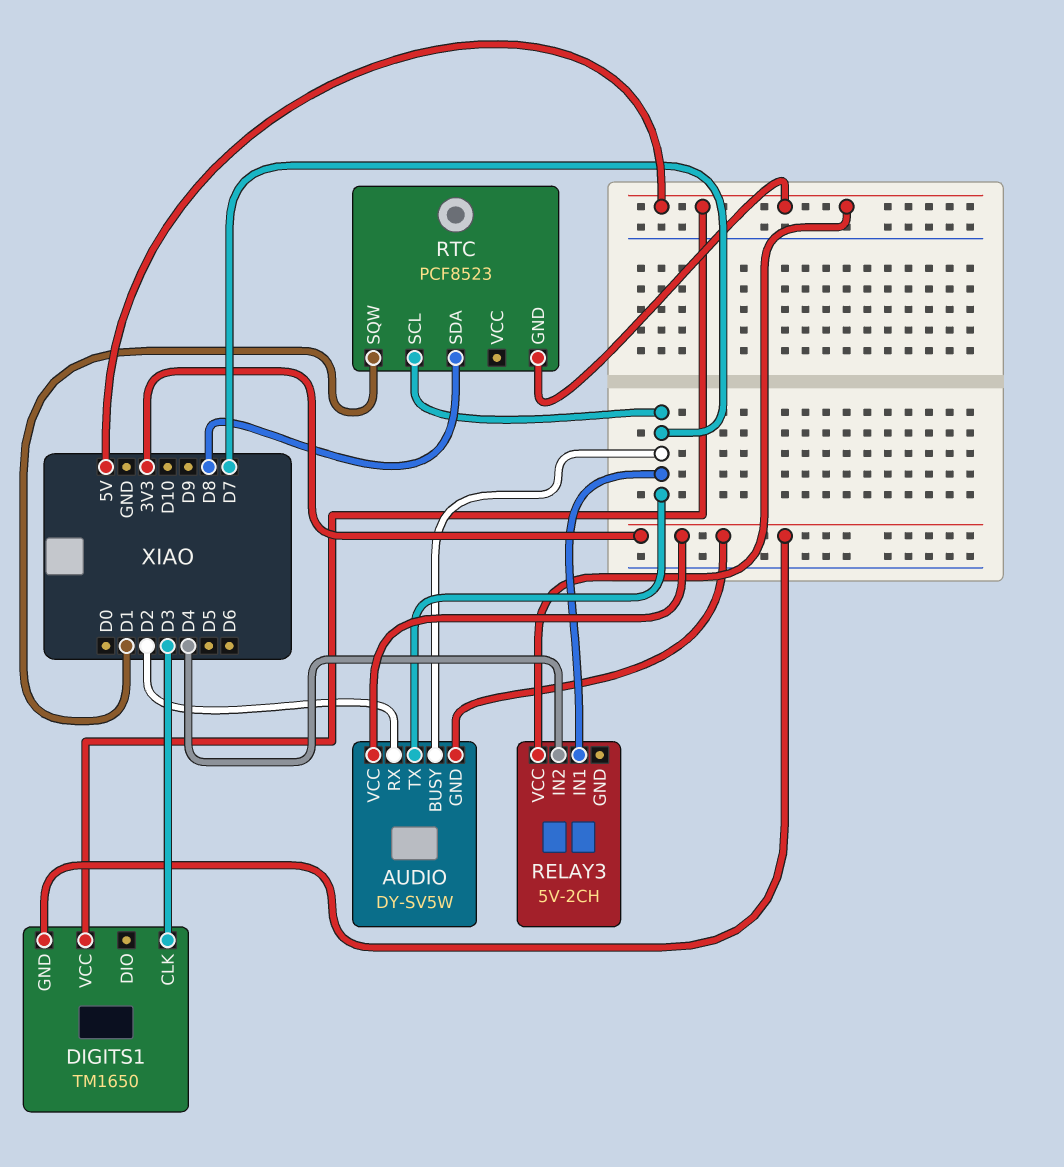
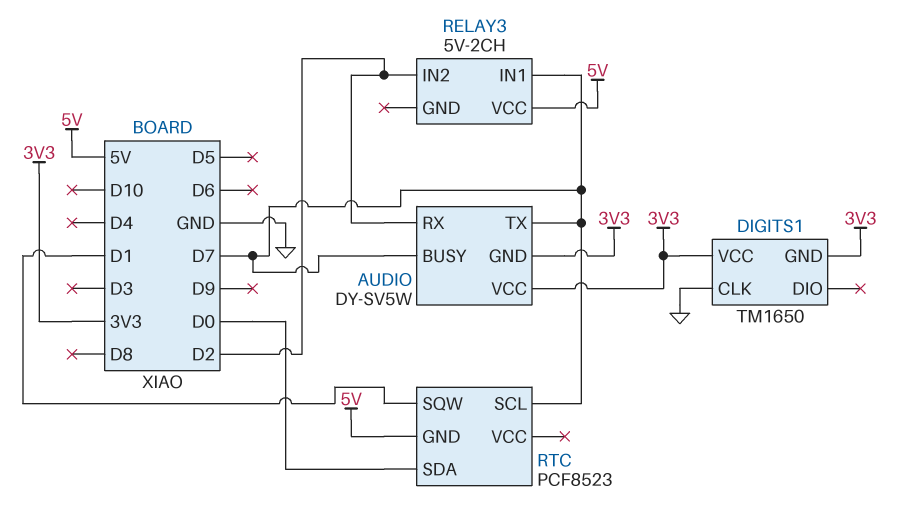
DIGITS1 pin CLK: D3 -> GND
DIGITS1 pin VCC: 5V -> 3V3
RELAY3 pin IN2: D4 -> D2
RTC pin SDA: D8 -> D0

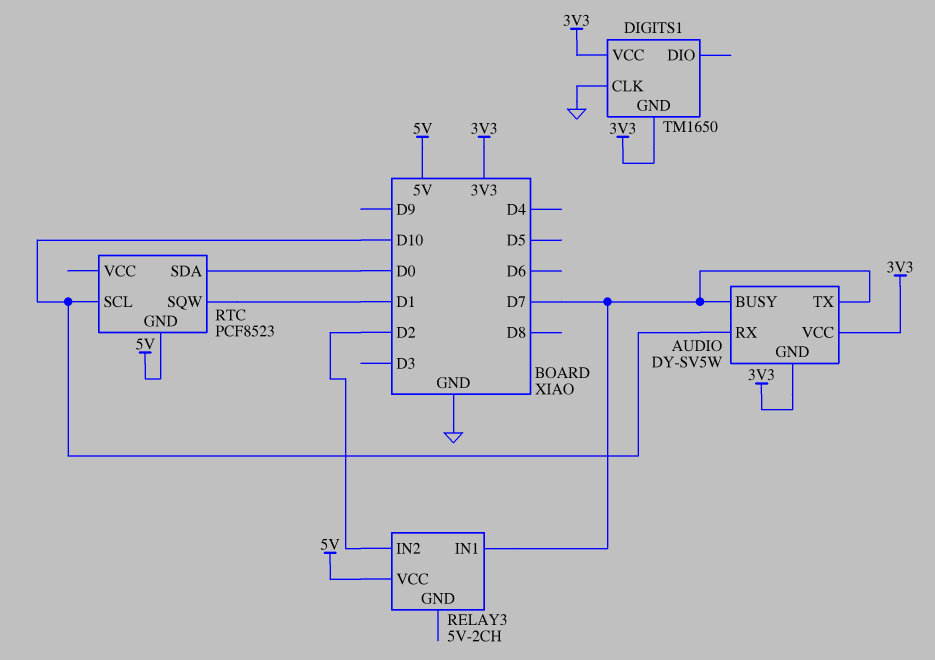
AUDIO pin RX: D2 -> D10
RTC pin SCL: D7 -> D10

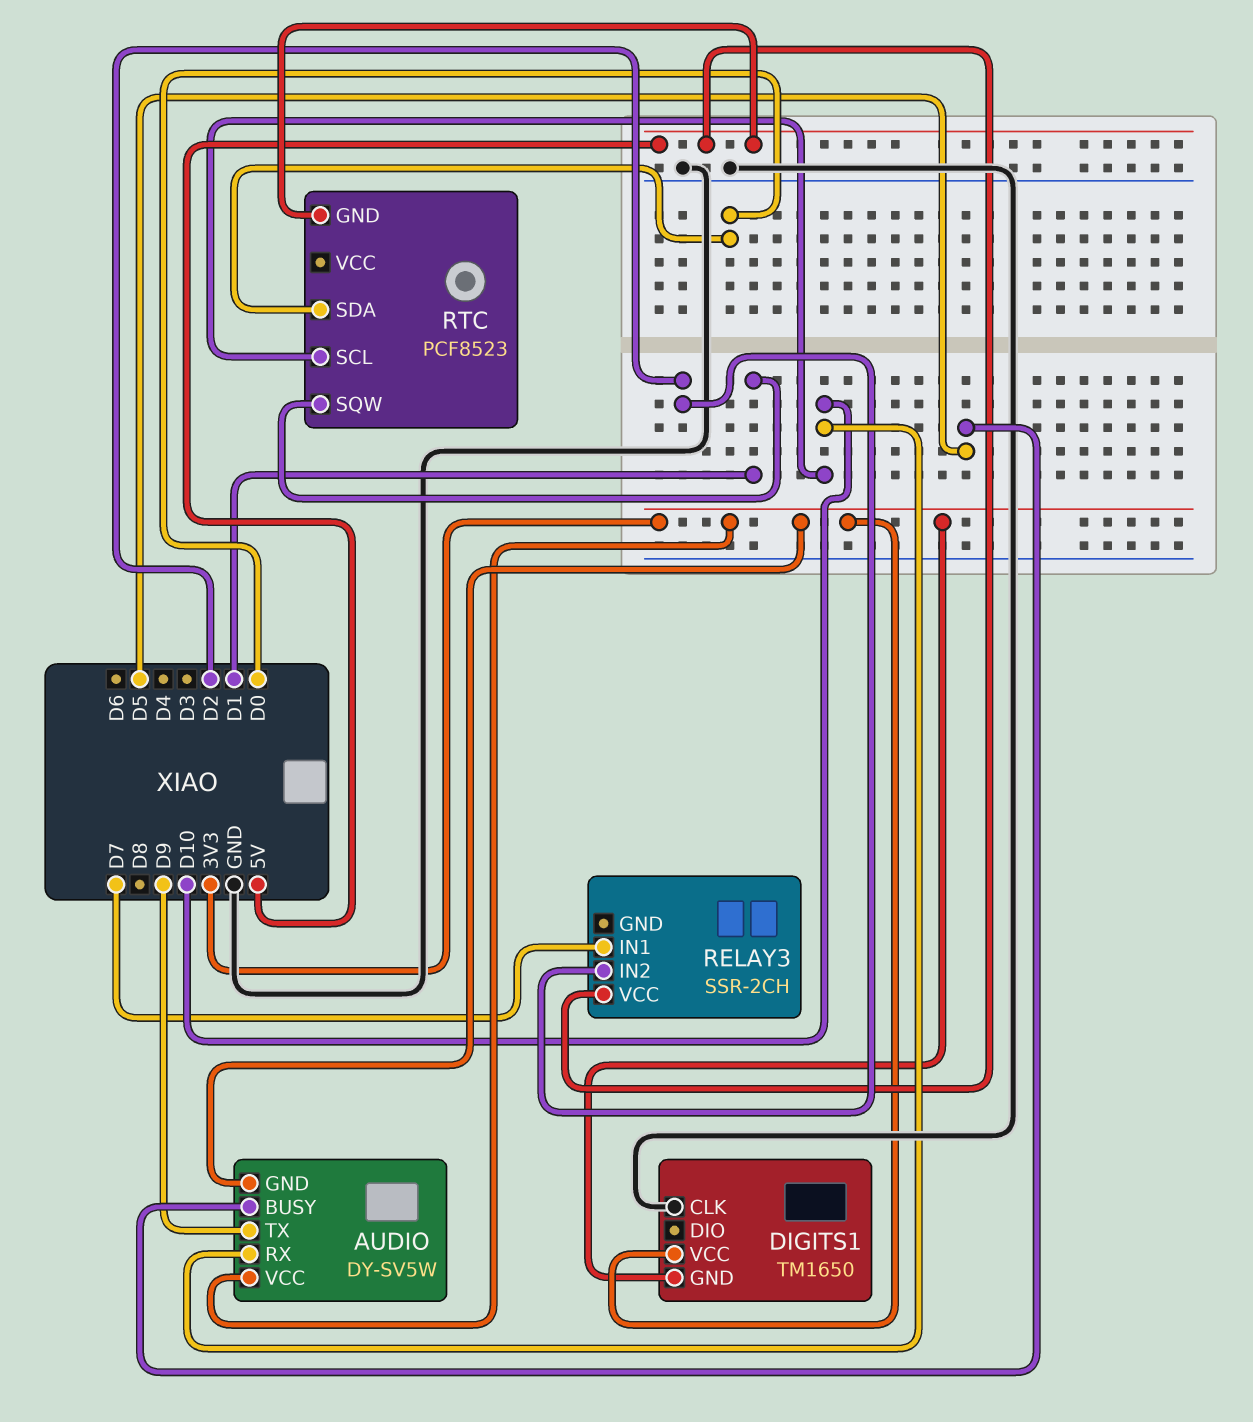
AUDIO pin BUSY: D7 -> D5
AUDIO pin TX: D7 -> D9
RELAY3: 5V-2CH -> SSR-2CH

